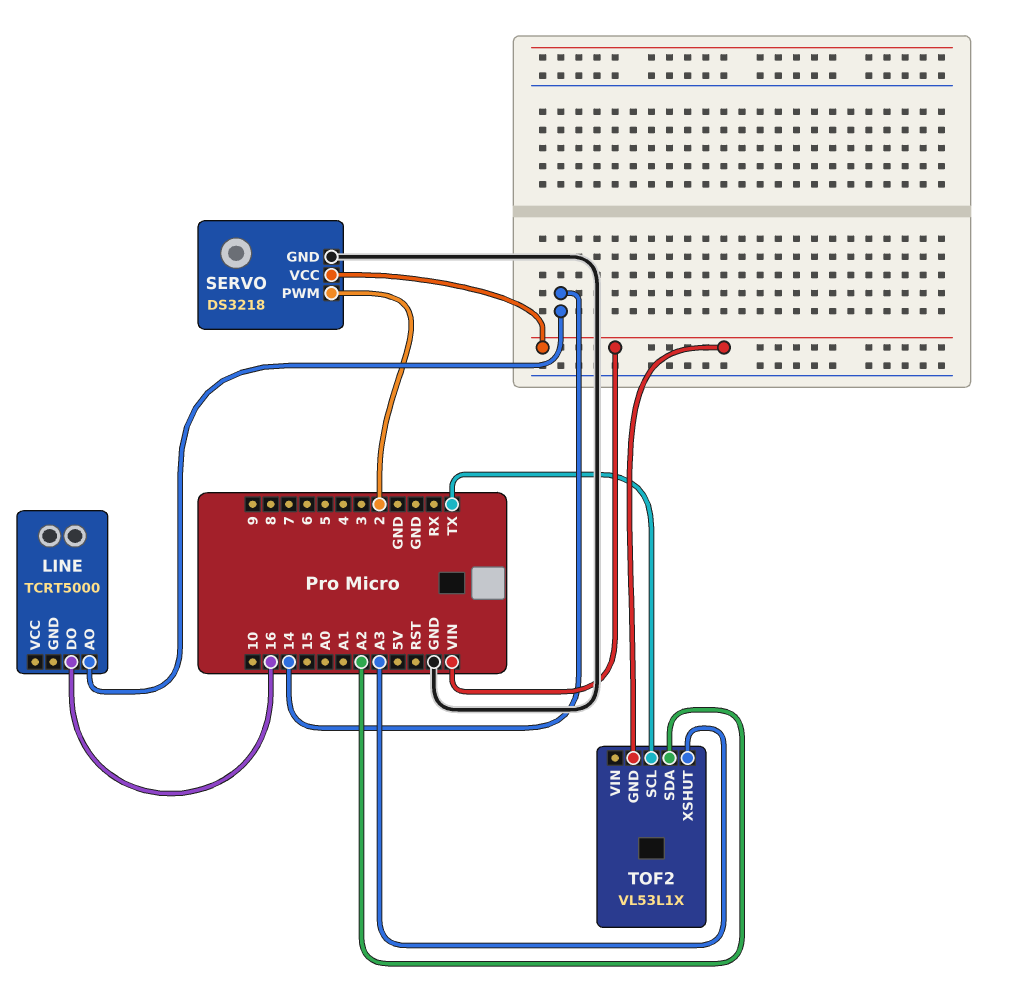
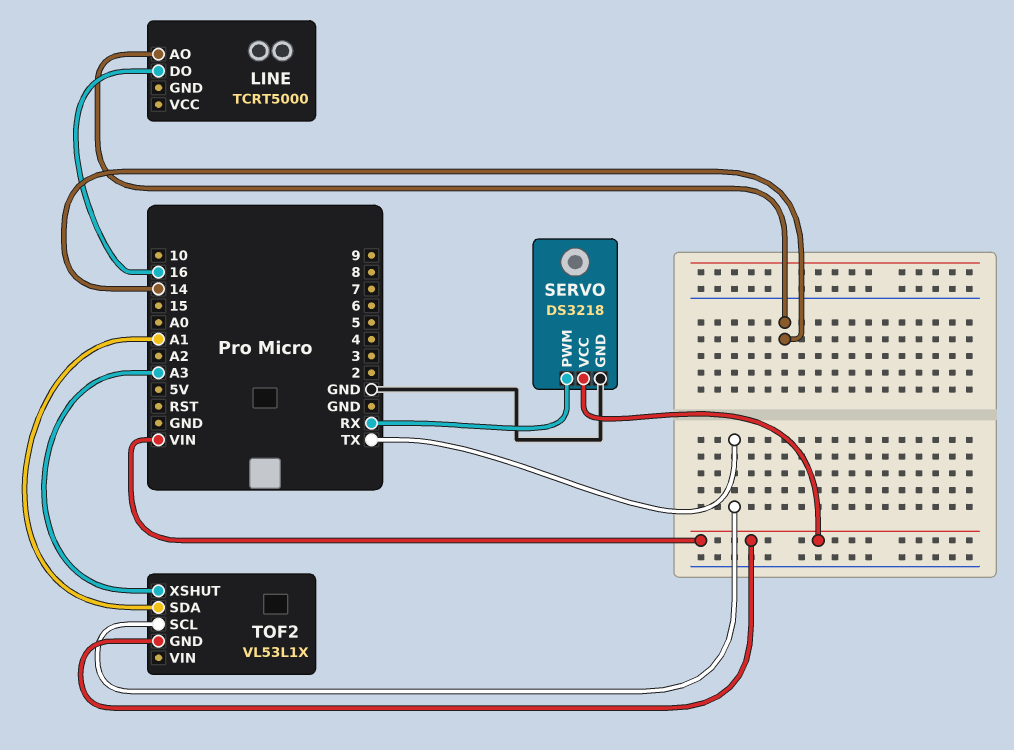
SERVO pin PWM: 2 -> RX
TOF2 pin SDA: A2 -> A1

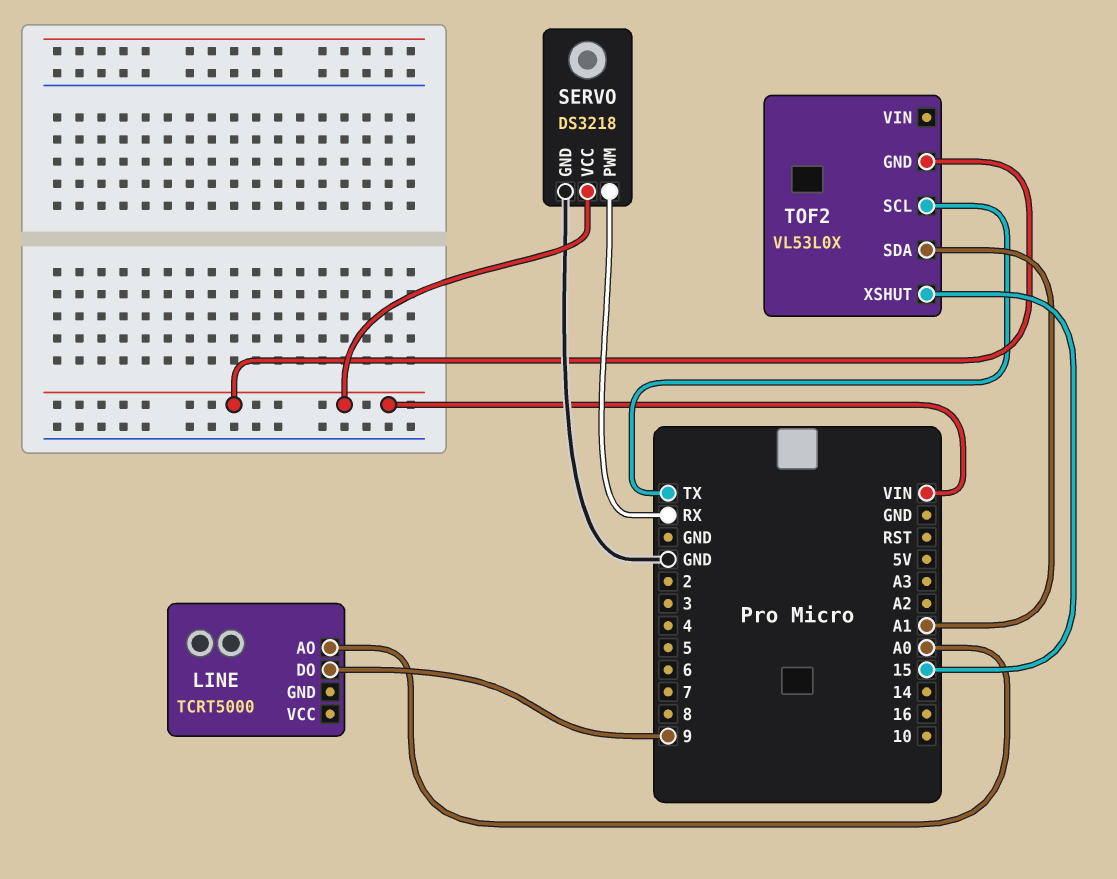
LINE pin AO: 14 -> A0
LINE pin DO: 16 -> 9
TOF2: VL53L1X -> VL53L0X
TOF2 pin XSHUT: A3 -> 15

